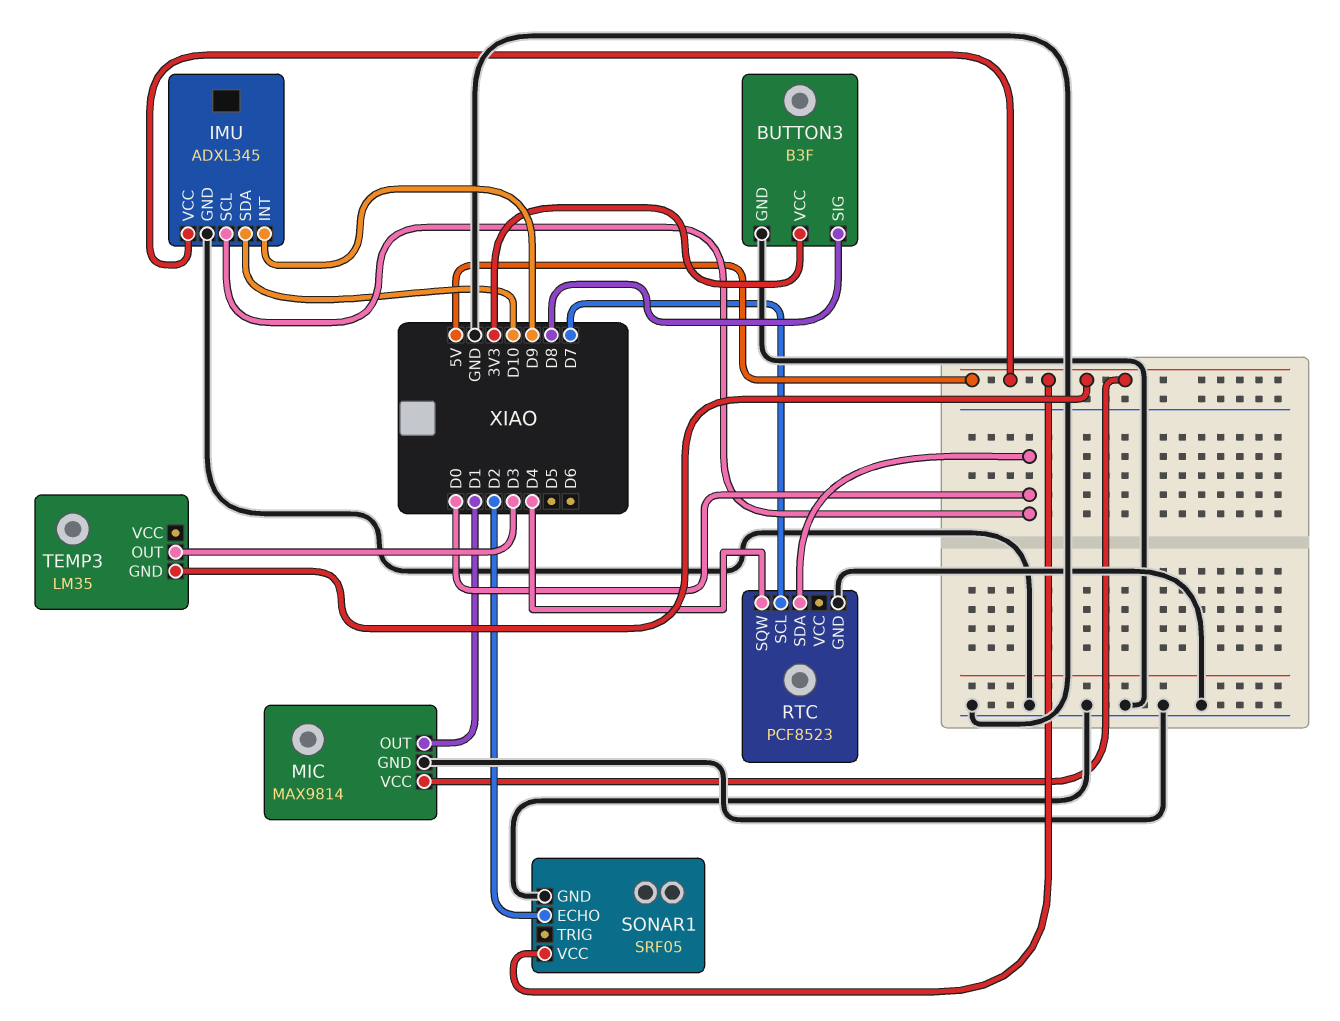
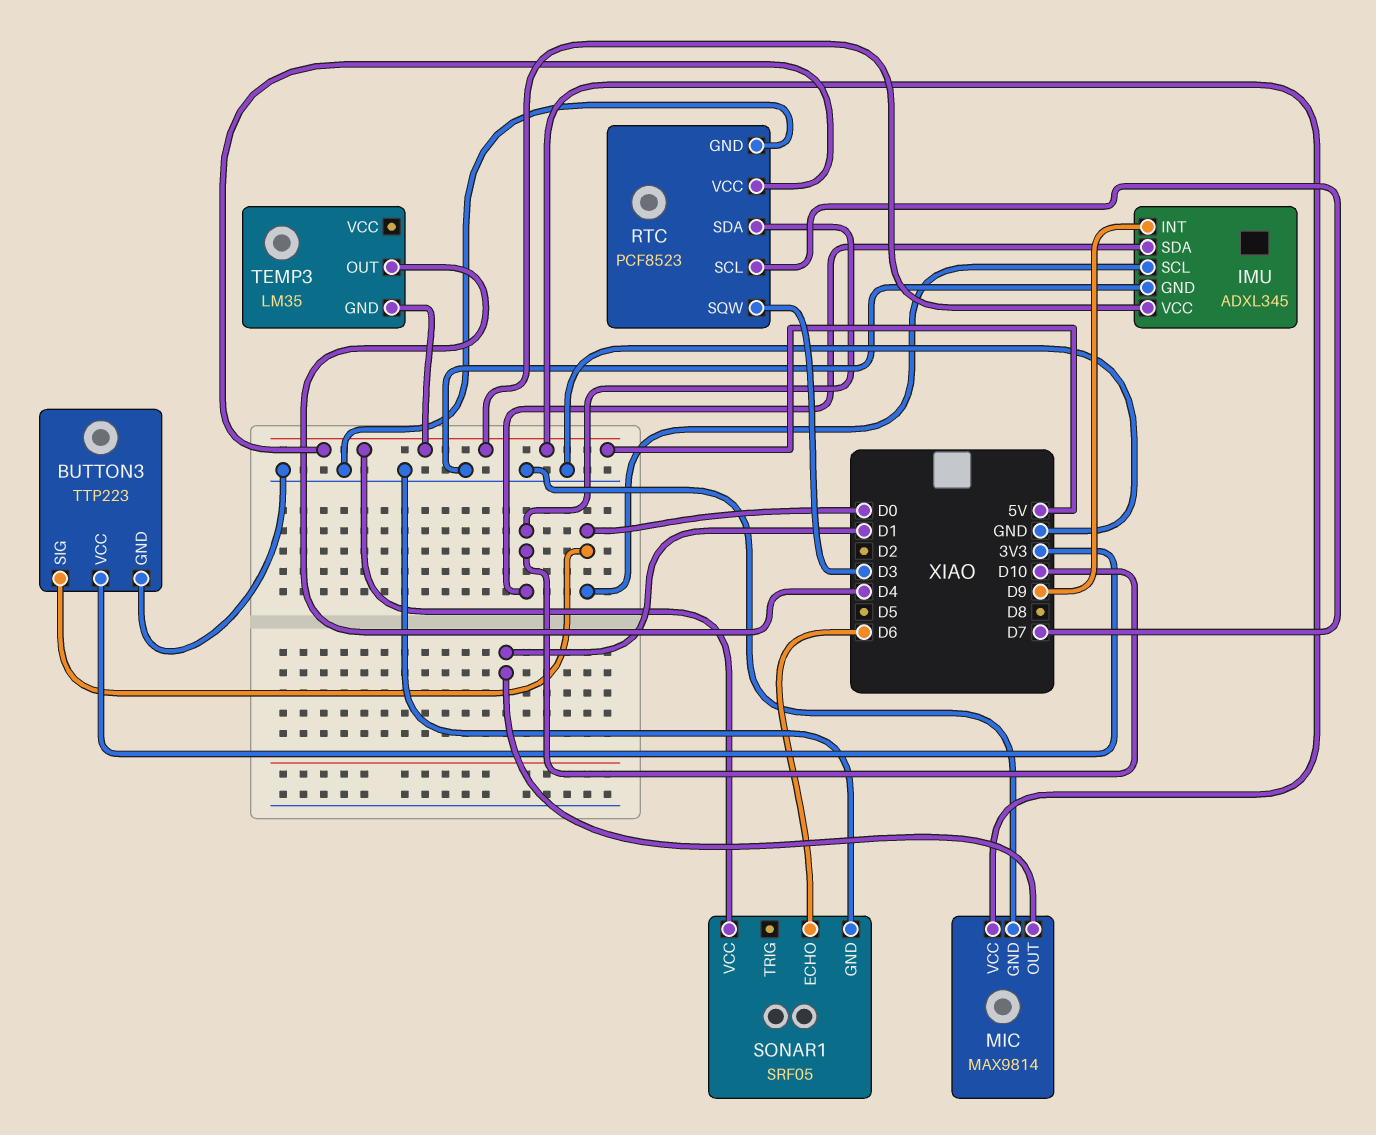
BUTTON3: B3F -> TTP223
BUTTON3 pin SIG: D8 -> D0
RTC pin SDA: D0 -> D10
RTC pin SQW: D4 -> D3
RTC pin VCC: none -> 5V
SONAR1 pin ECHO: D2 -> D6
TEMP3 pin OUT: D3 -> D4

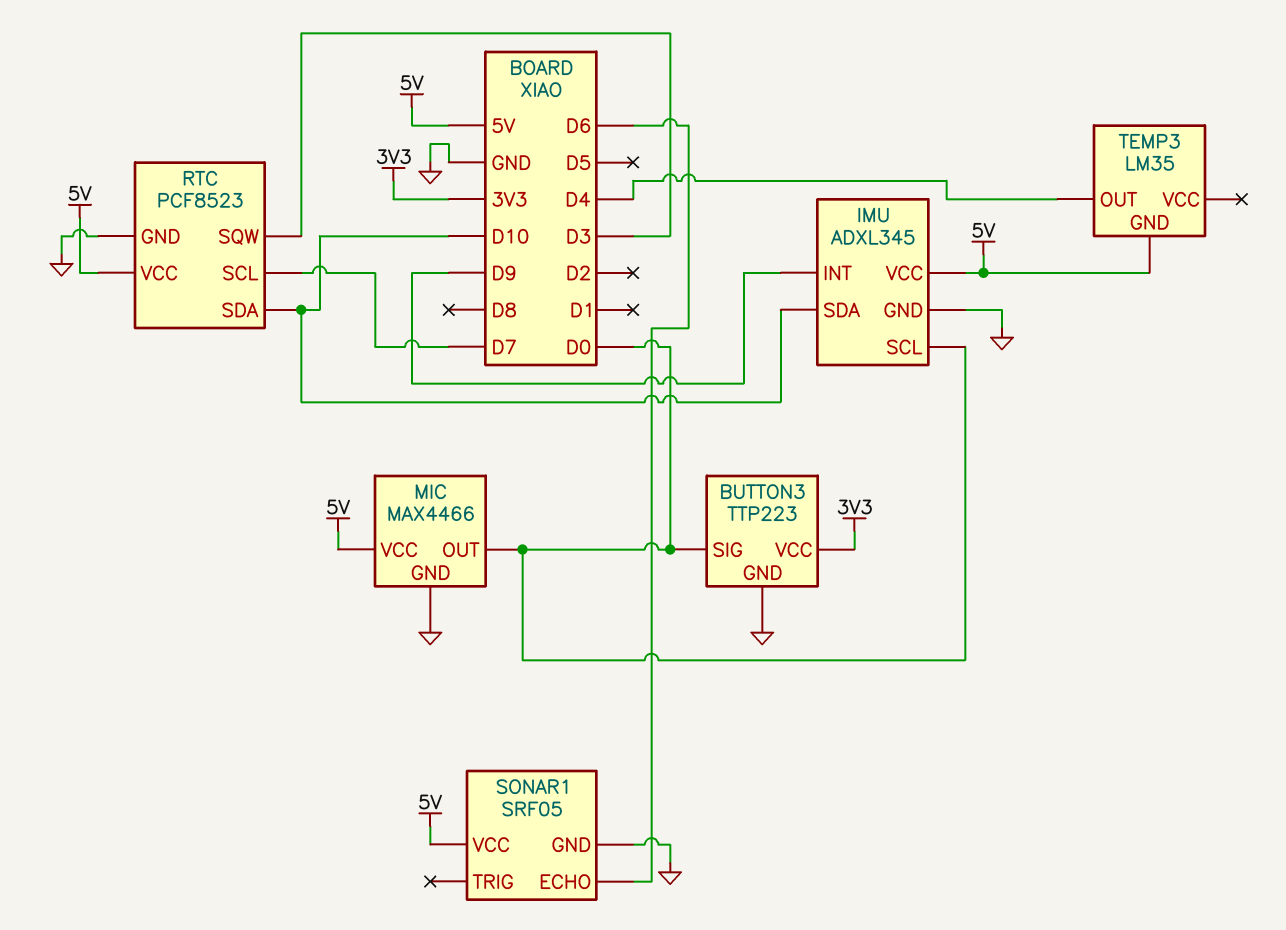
MIC: MAX9814 -> MAX4466
MIC pin OUT: D1 -> D0

